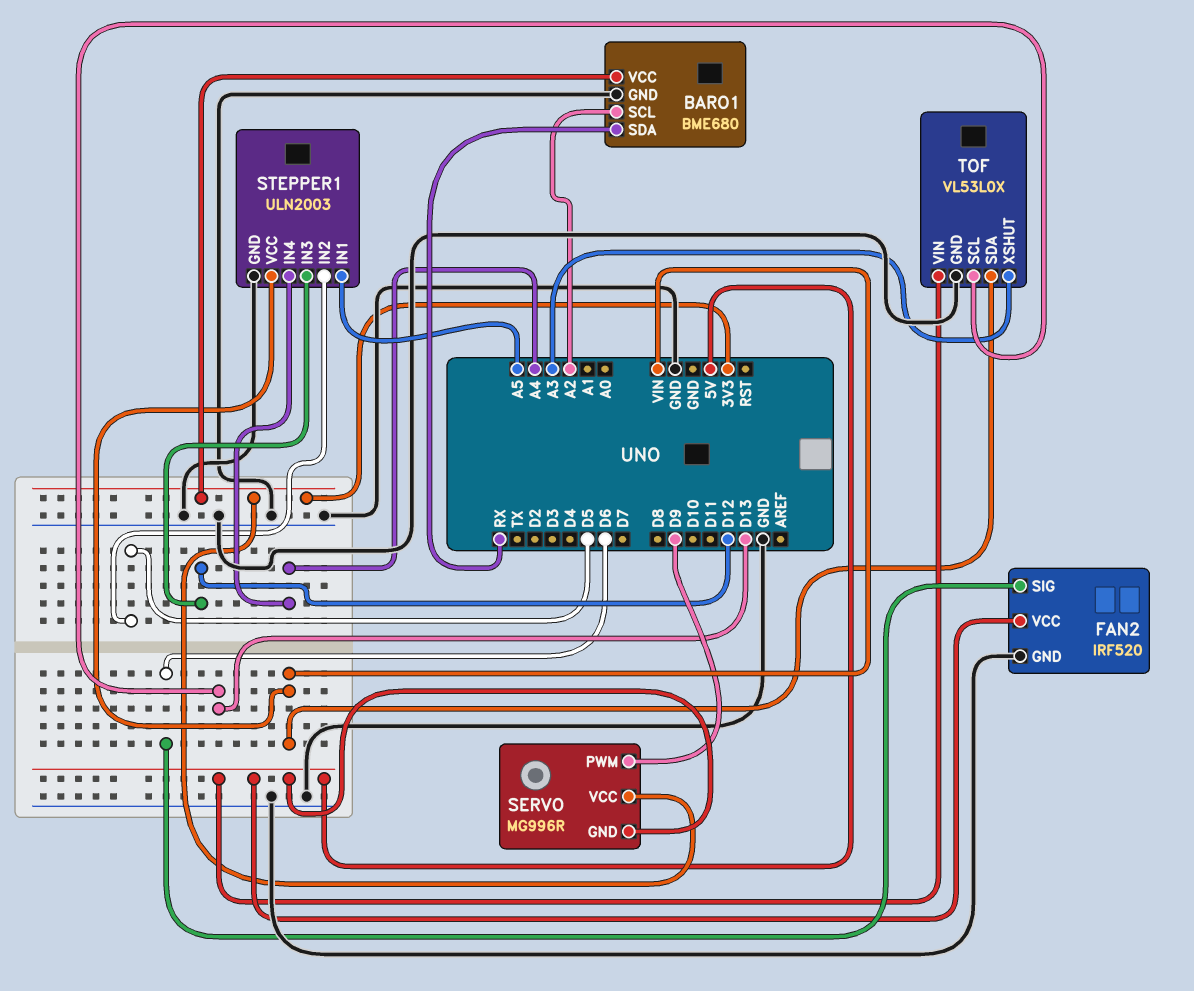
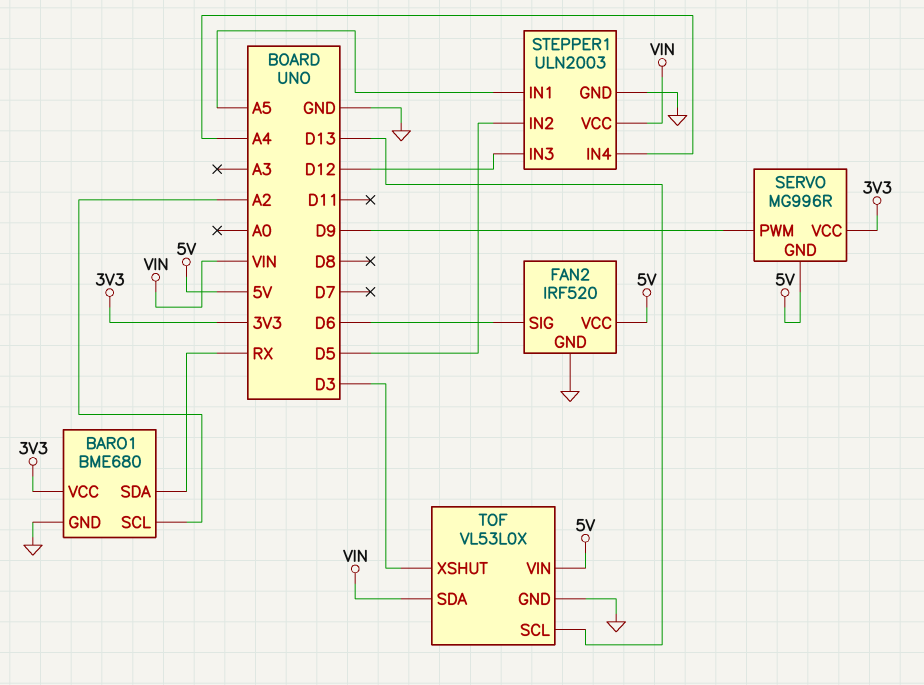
TOF pin XSHUT: A3 -> D3

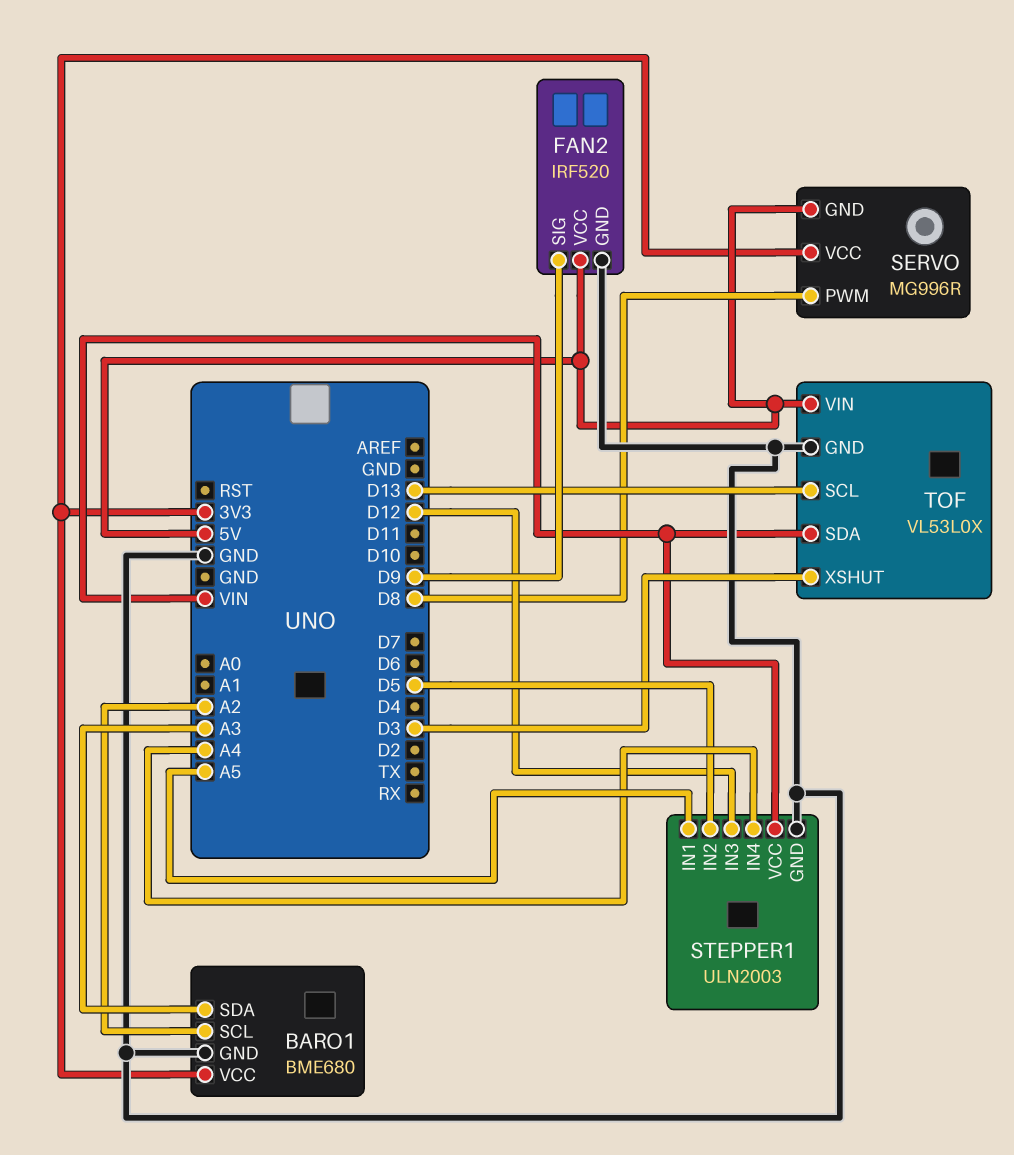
BARO1 pin SDA: RX -> A3
FAN2 pin SIG: D6 -> D9
SERVO pin PWM: D9 -> D8

